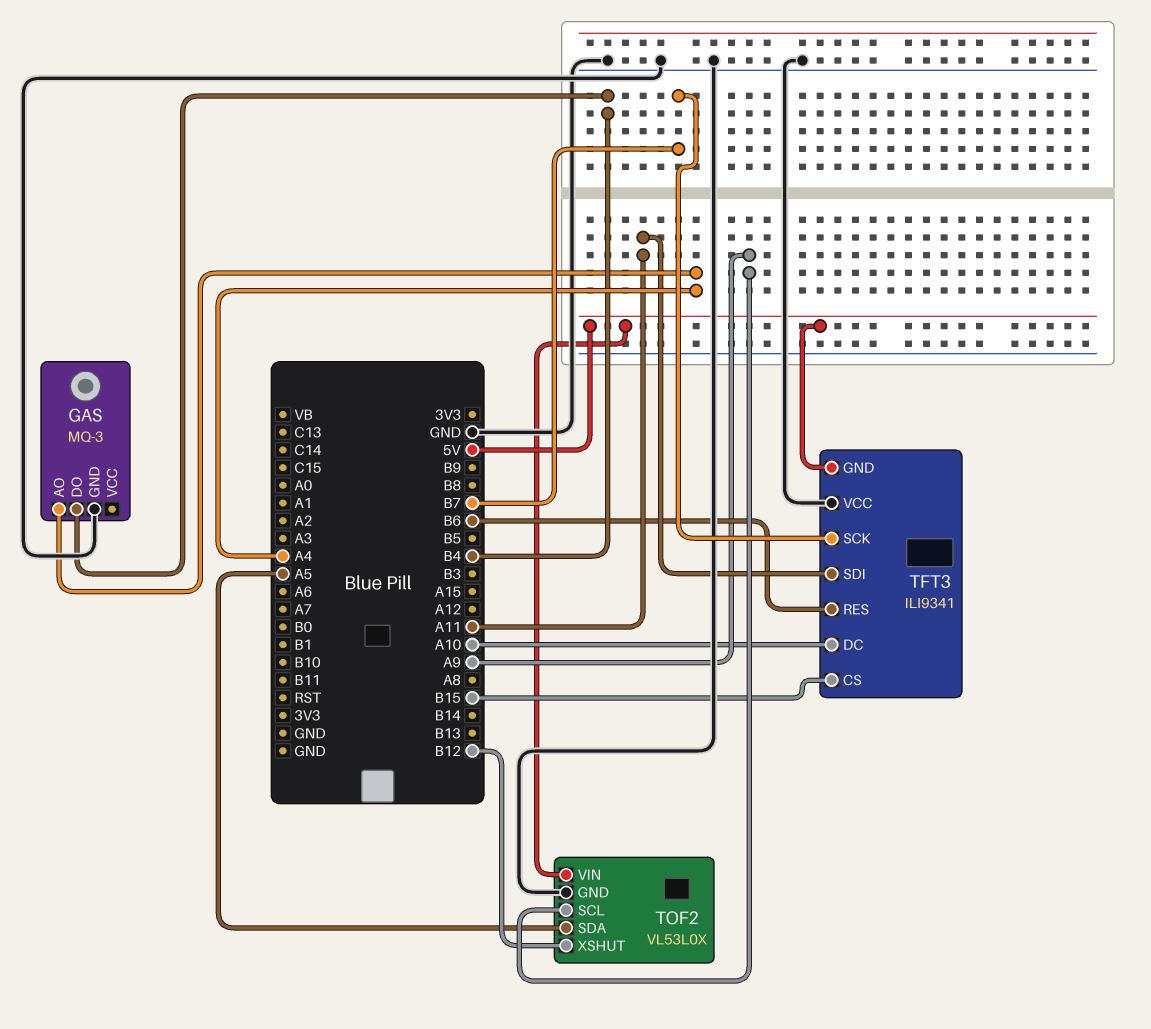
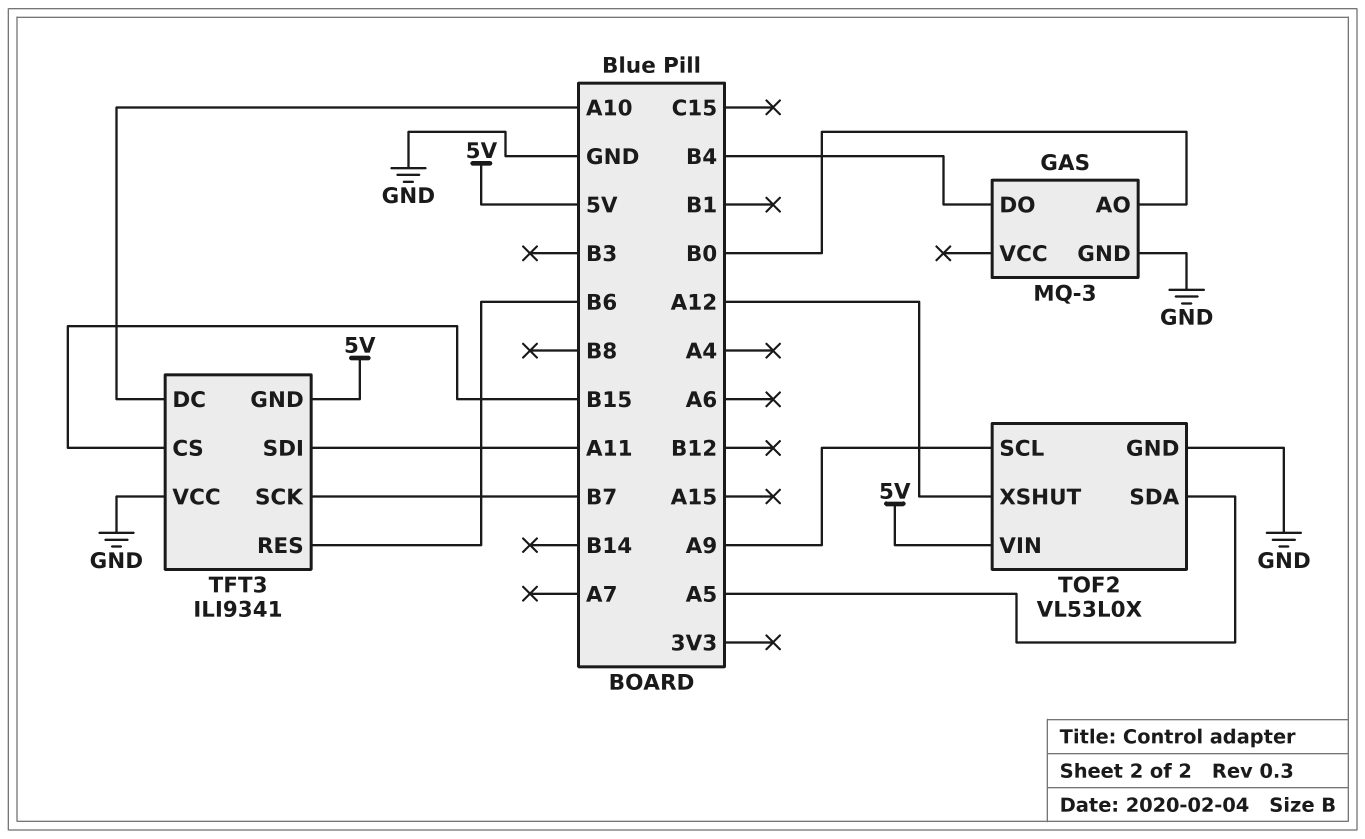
GAS pin AO: A4 -> B0
TOF2 pin XSHUT: B12 -> A12

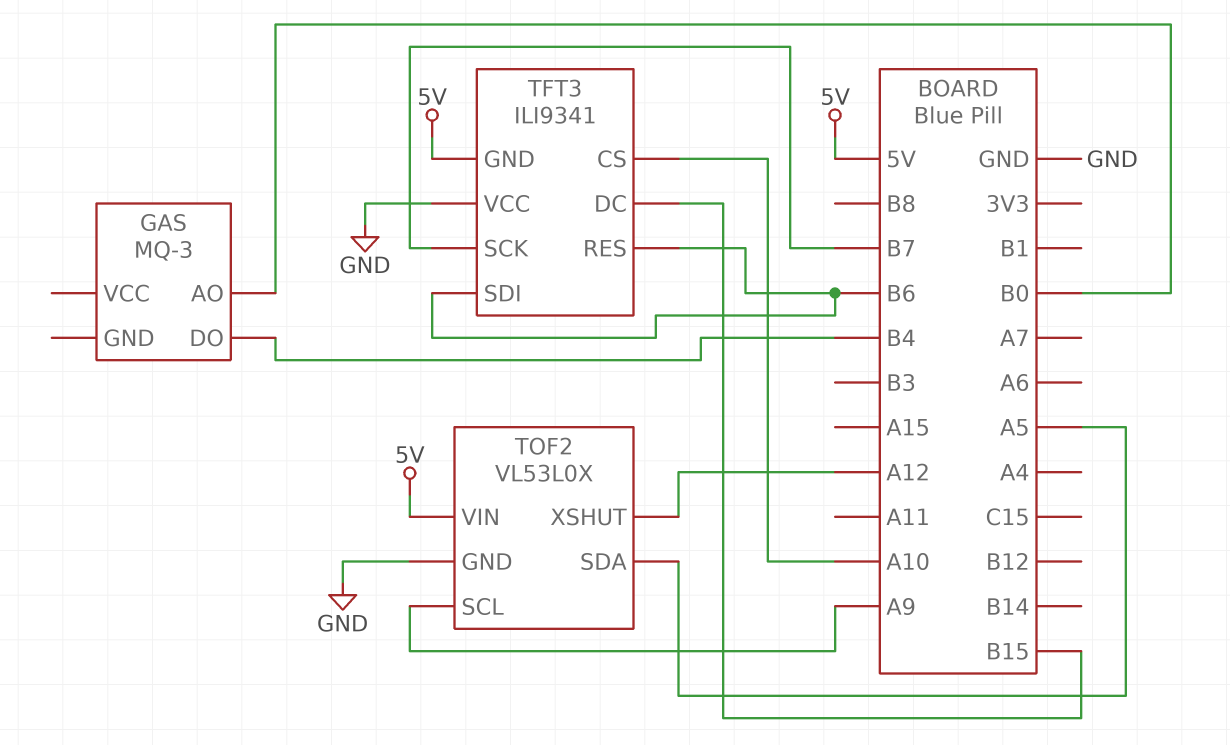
GAS pin GND: GND -> none
TFT3 pin CS: B15 -> A10
TFT3 pin DC: A10 -> B15
TFT3 pin SDI: A11 -> B6

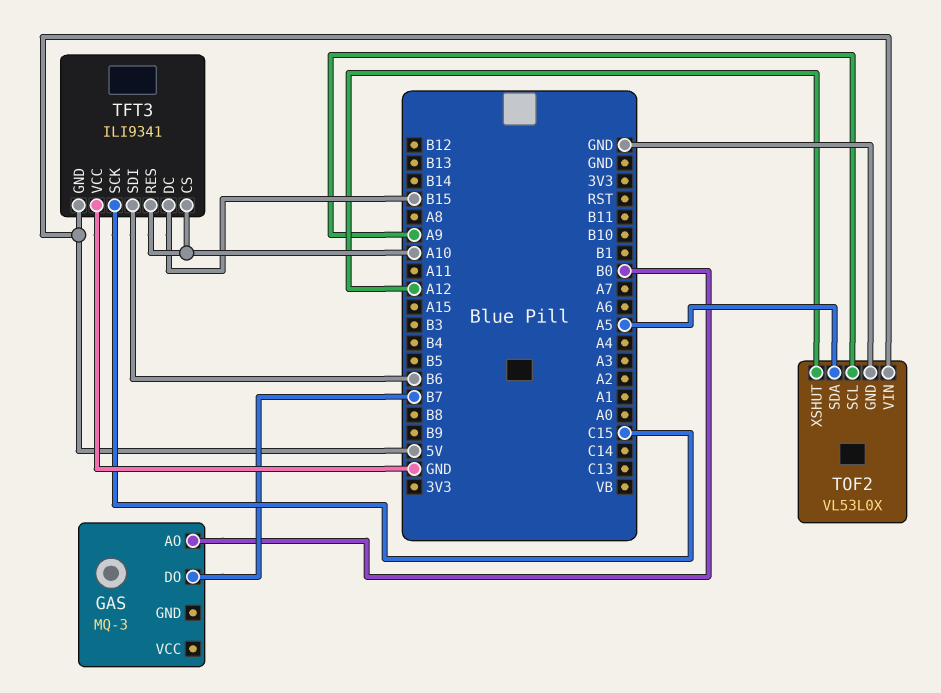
GAS pin DO: B4 -> B7
TFT3 pin RES: B6 -> A10
TFT3 pin SCK: B7 -> C15

